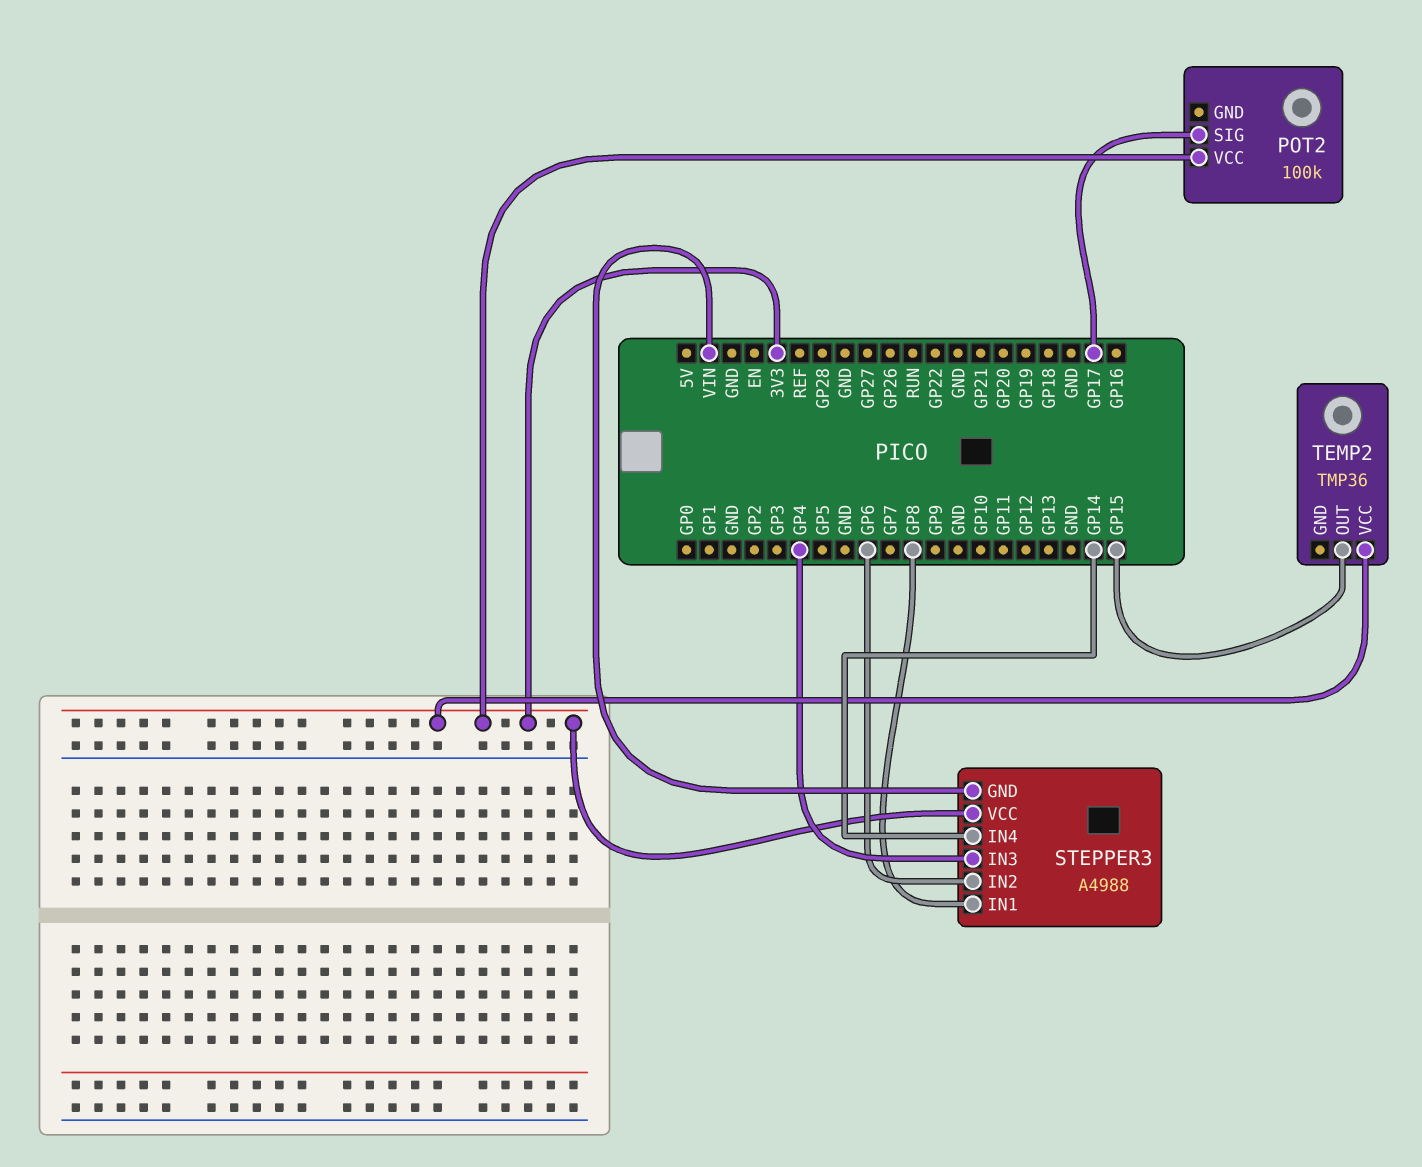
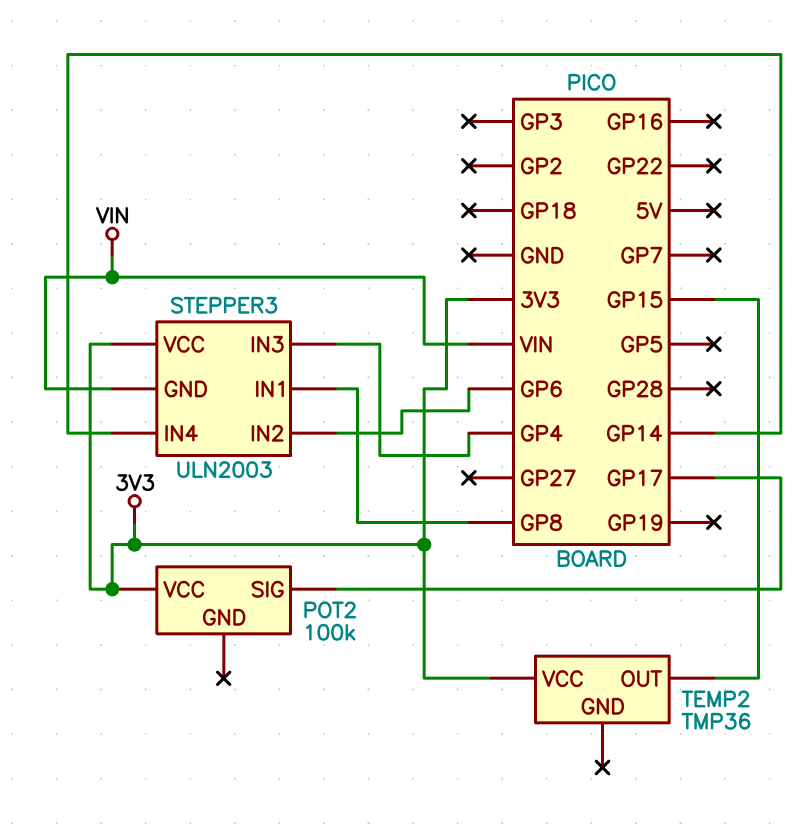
STEPPER3: A4988 -> ULN2003

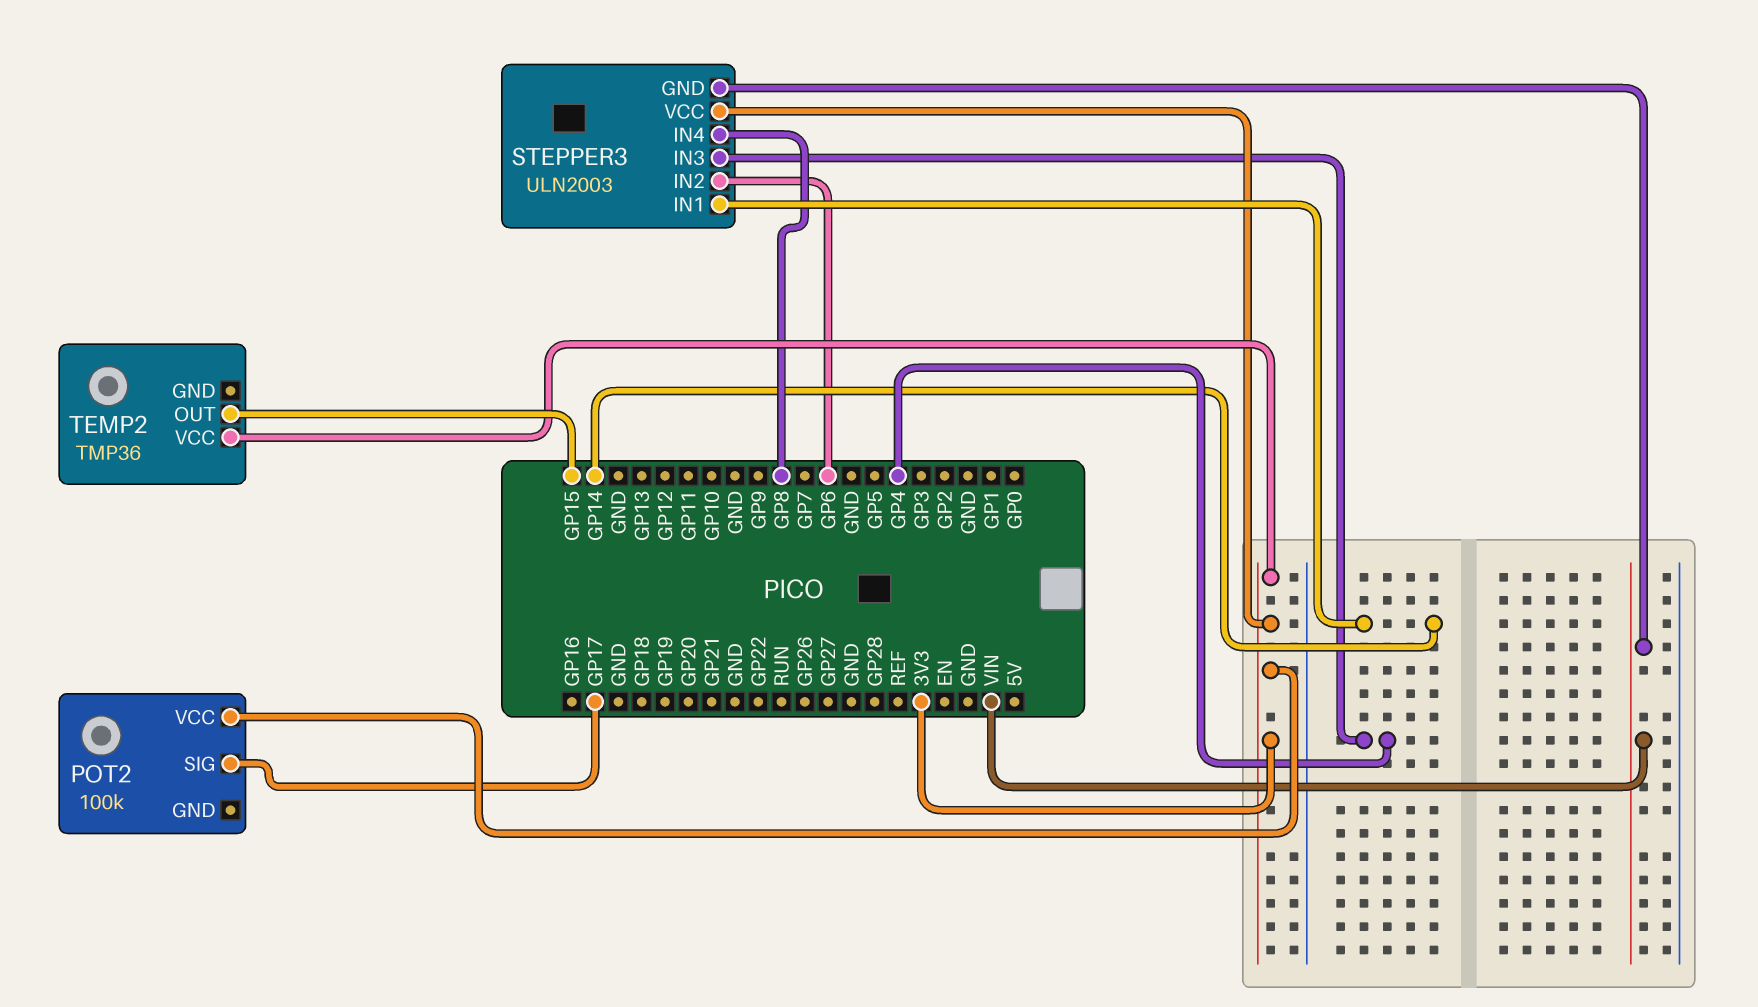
STEPPER3 pin IN1: GP8 -> GP14
STEPPER3 pin IN4: GP14 -> GP8

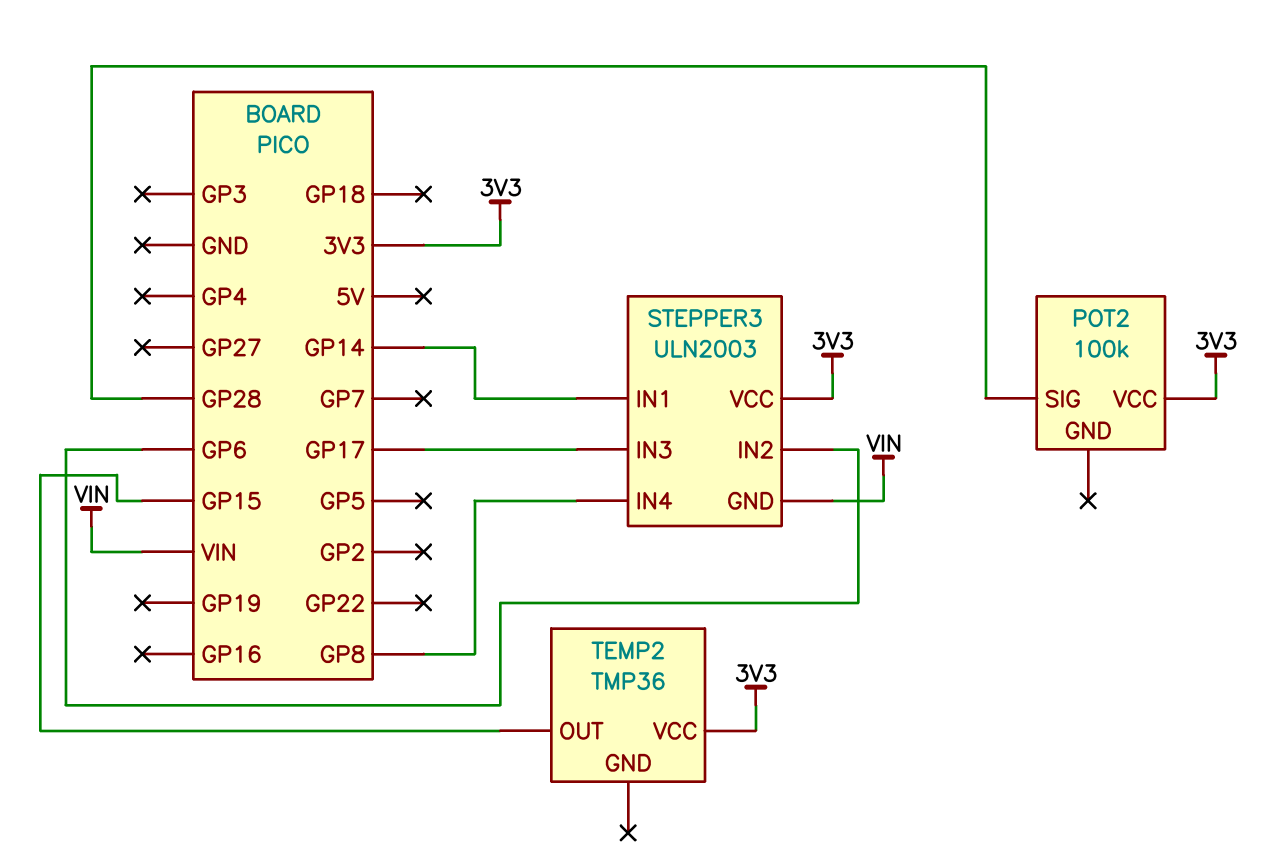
POT2 pin SIG: GP17 -> GP28
STEPPER3 pin IN3: GP4 -> GP17

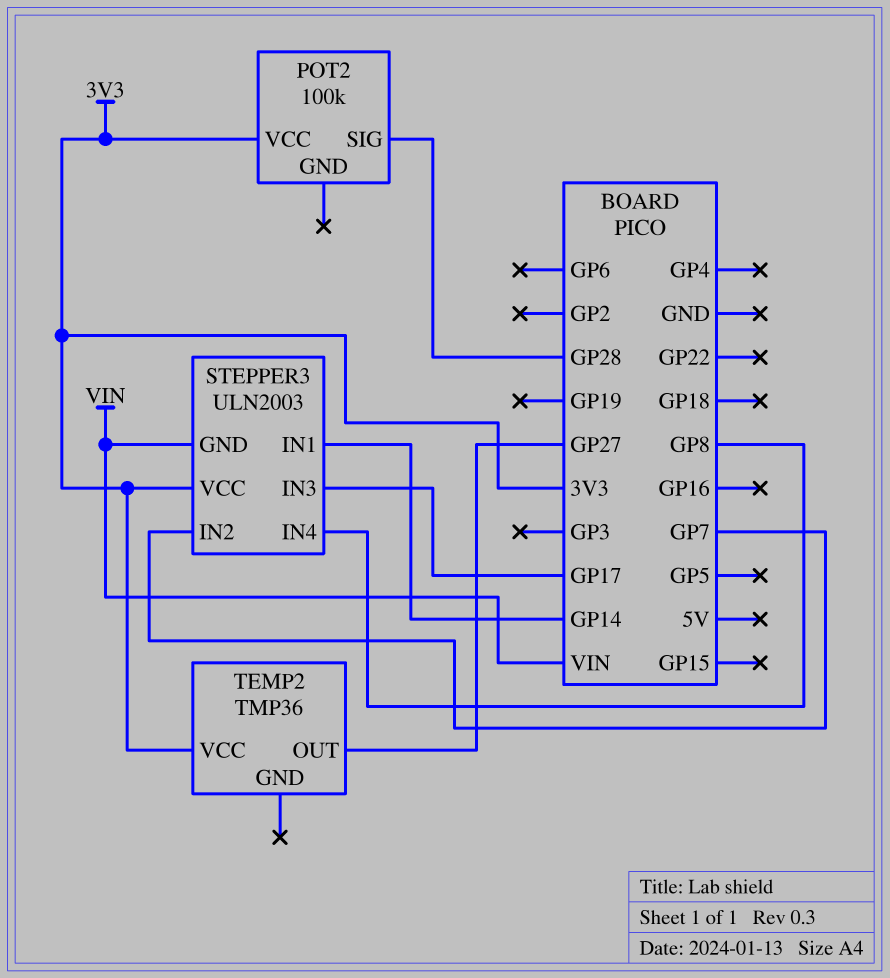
STEPPER3 pin IN2: GP6 -> GP7
TEMP2 pin OUT: GP15 -> GP27

